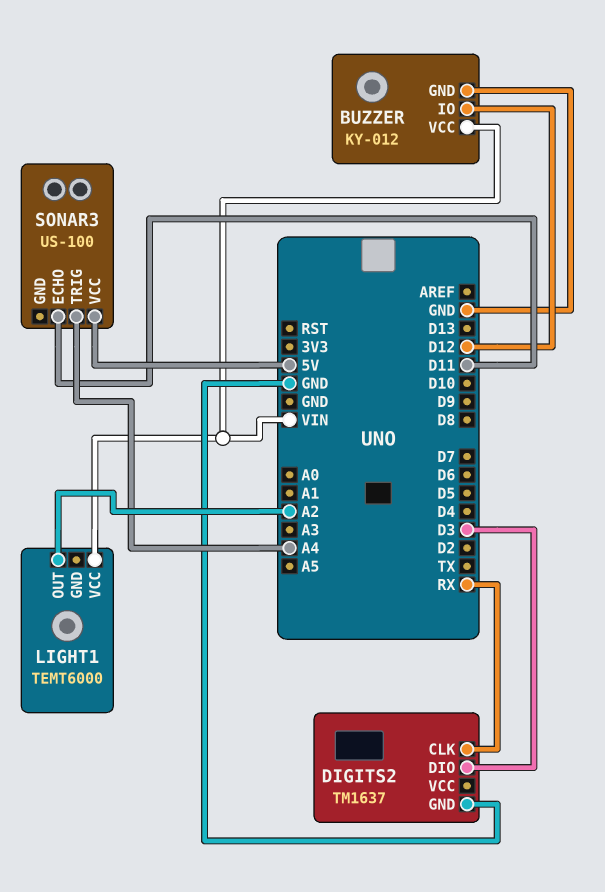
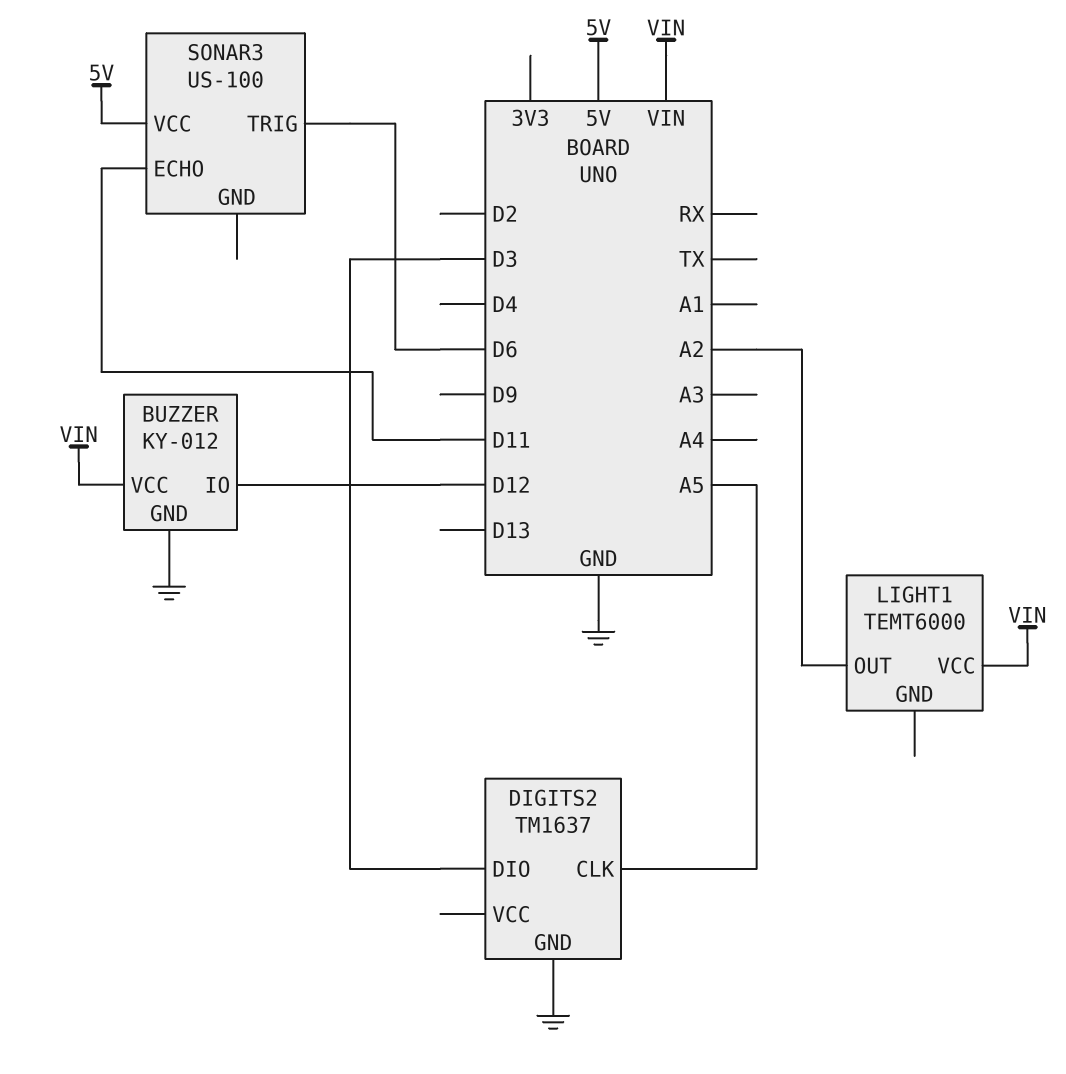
DIGITS2 pin CLK: RX -> A5
SONAR3 pin TRIG: A4 -> D6

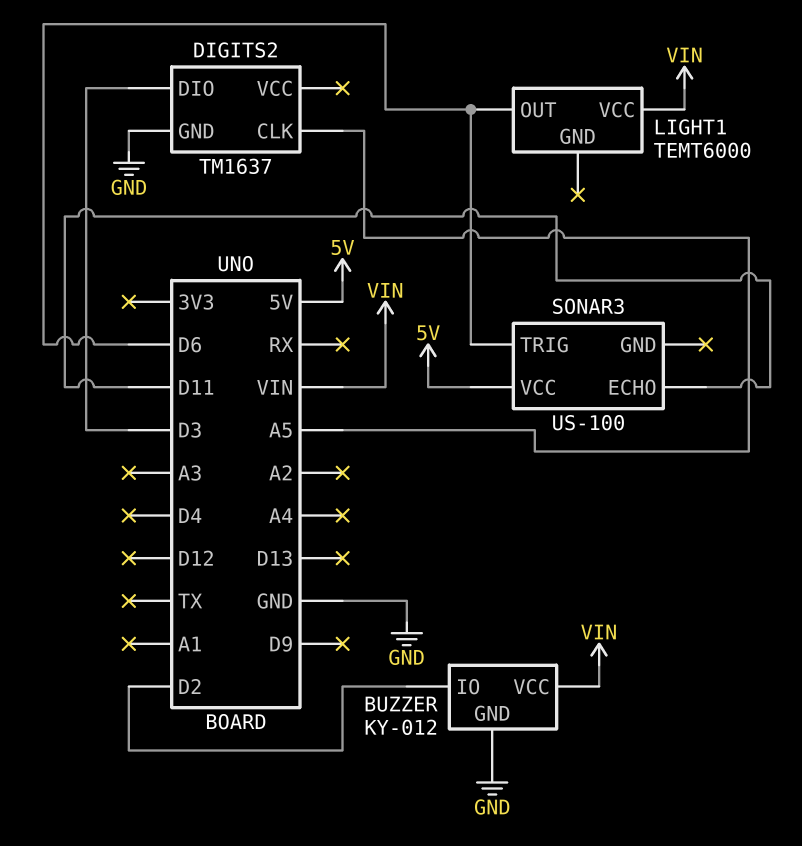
BUZZER pin IO: D12 -> D2
LIGHT1 pin OUT: A2 -> D6

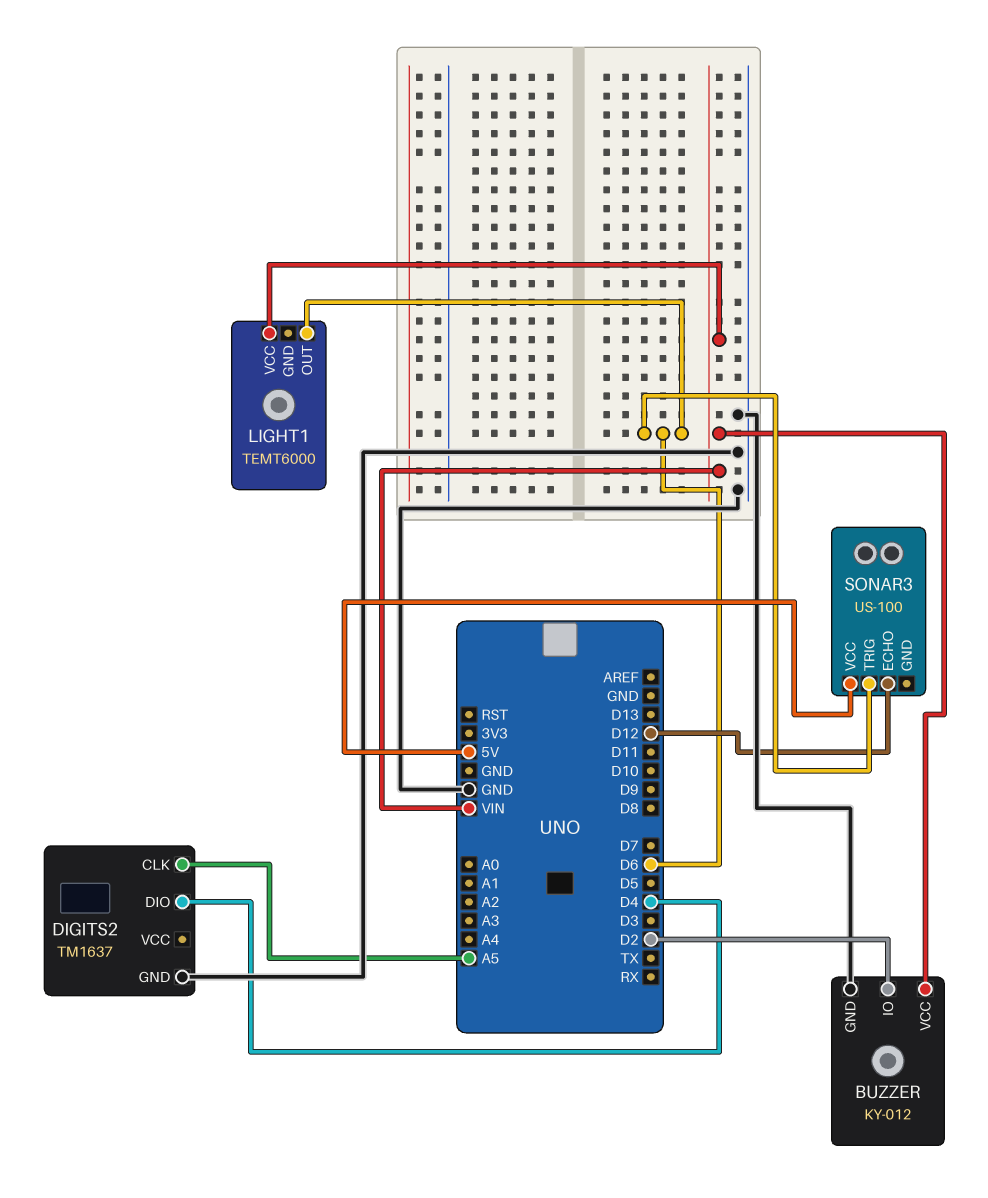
DIGITS2 pin DIO: D3 -> D4
SONAR3 pin ECHO: D11 -> D12

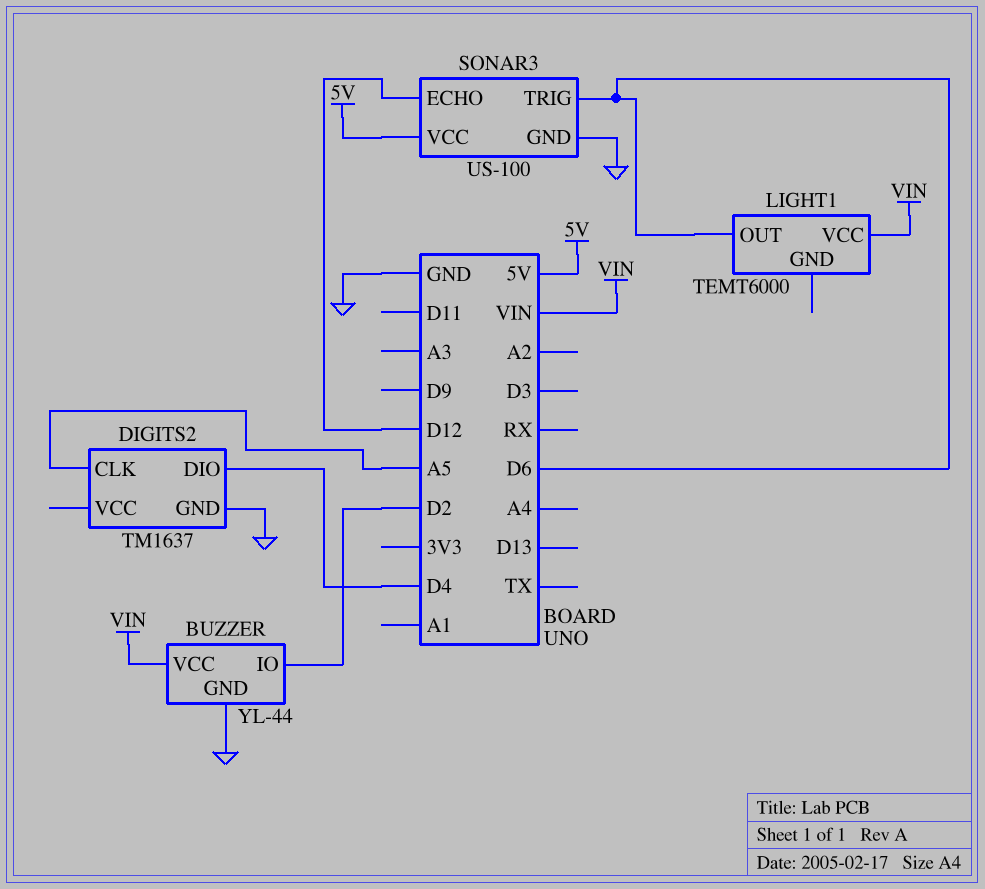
BUZZER: KY-012 -> YL-44
SONAR3 pin GND: none -> GND

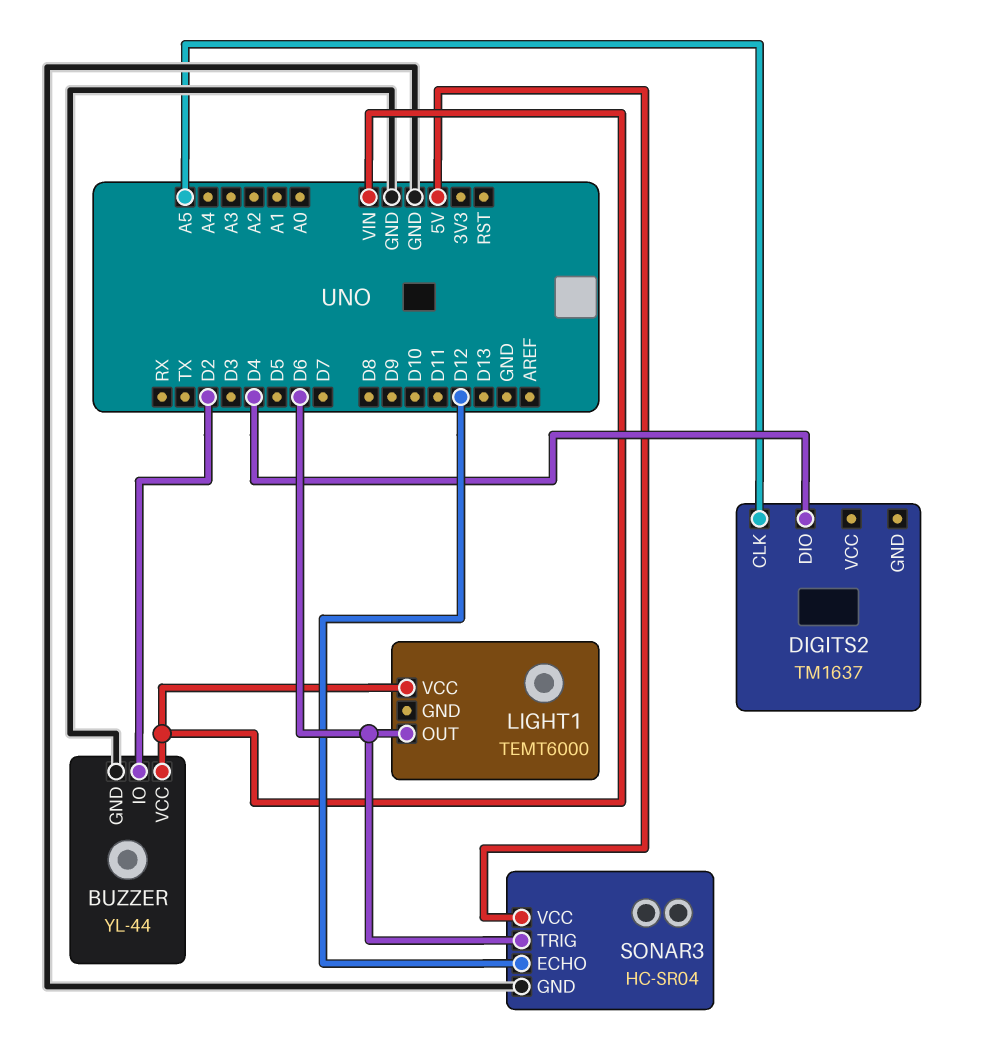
DIGITS2 pin GND: GND -> none
SONAR3: US-100 -> HC-SR04

